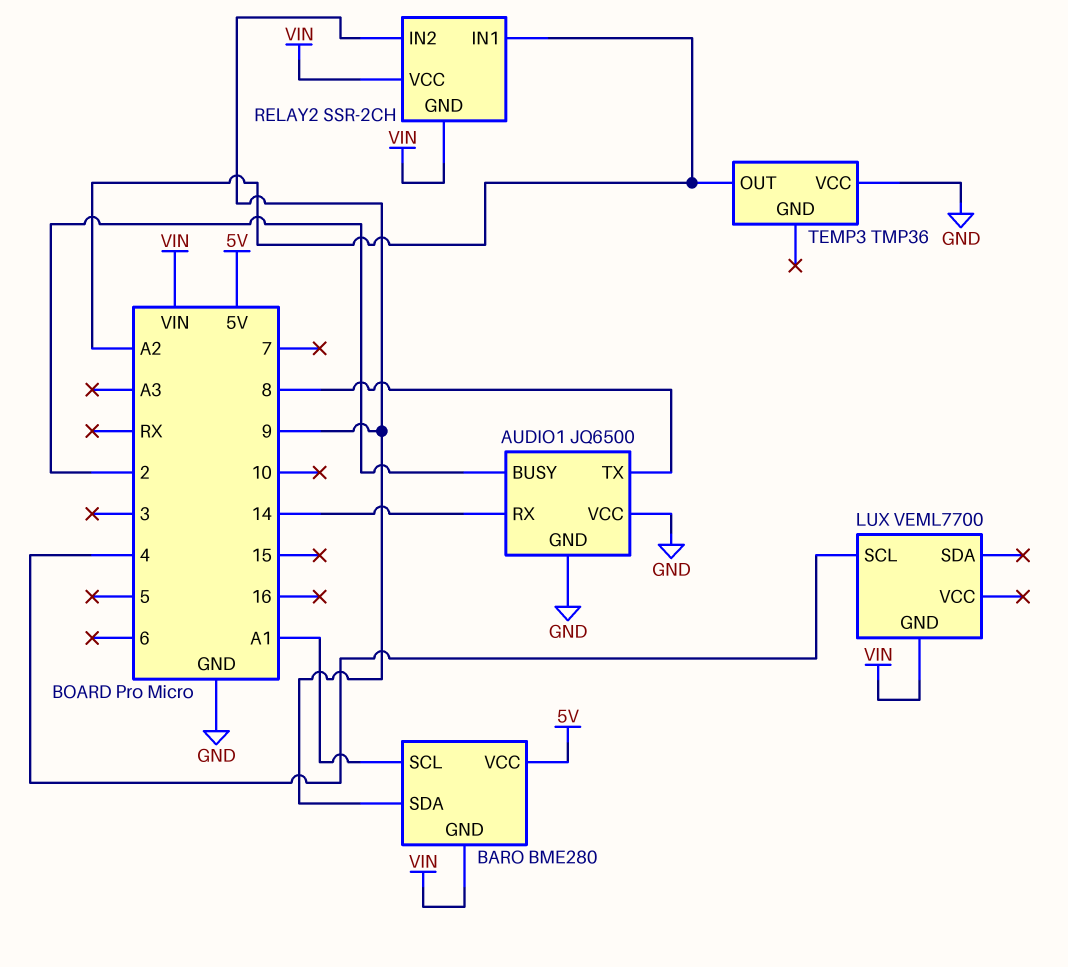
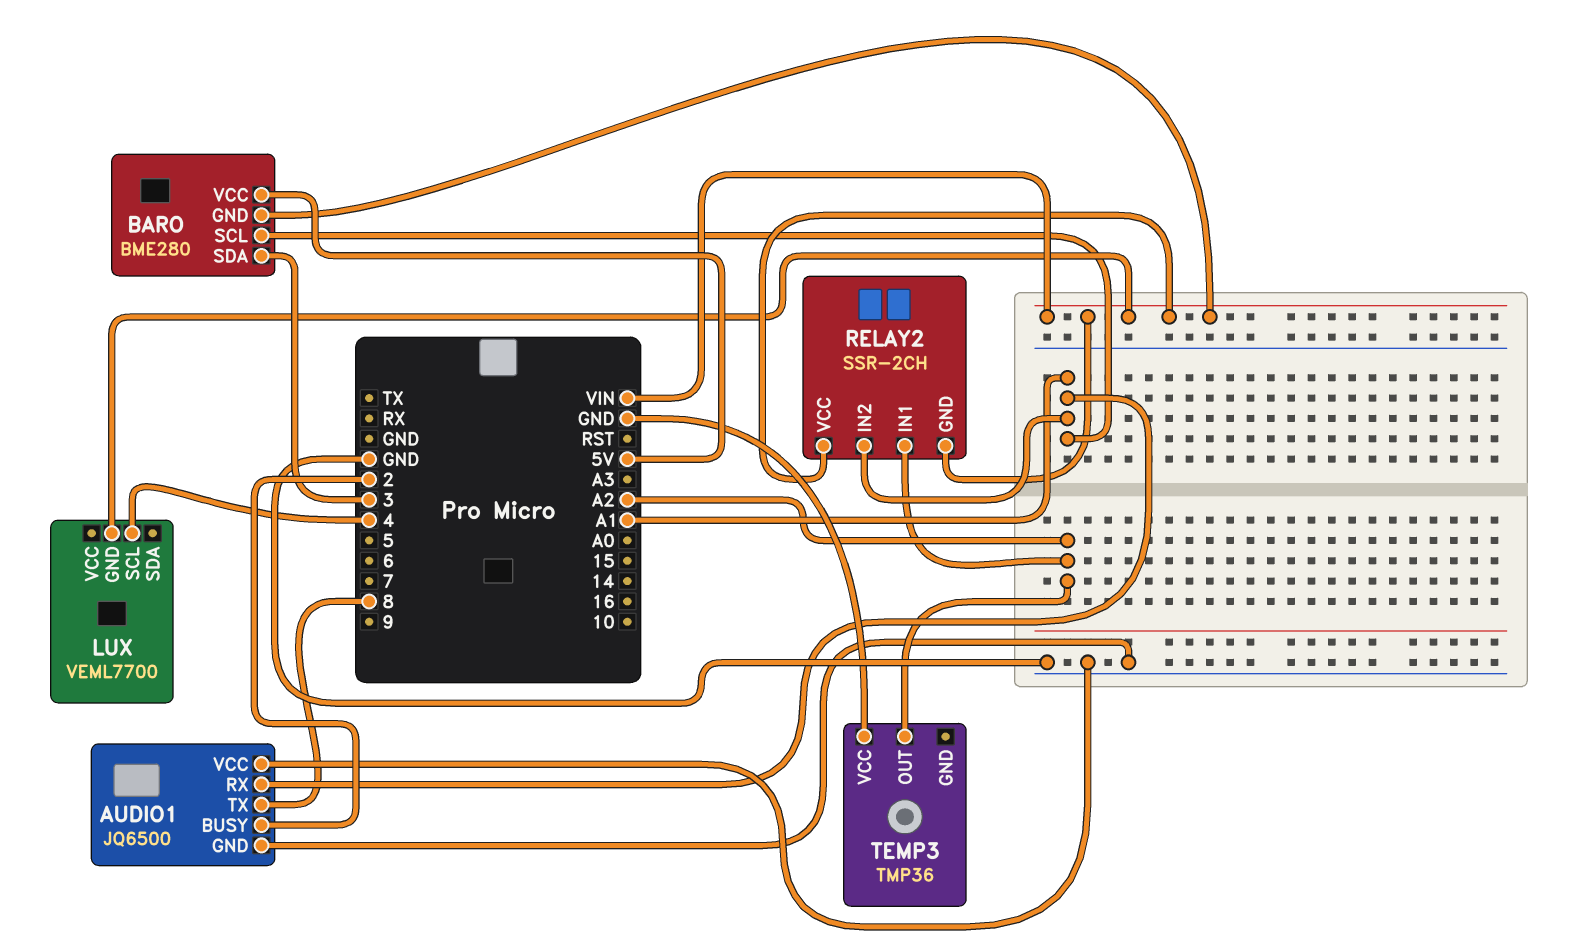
AUDIO1 pin RX: 14 -> A1
BARO pin SDA: 9 -> 3
RELAY2 pin IN2: 9 -> A1

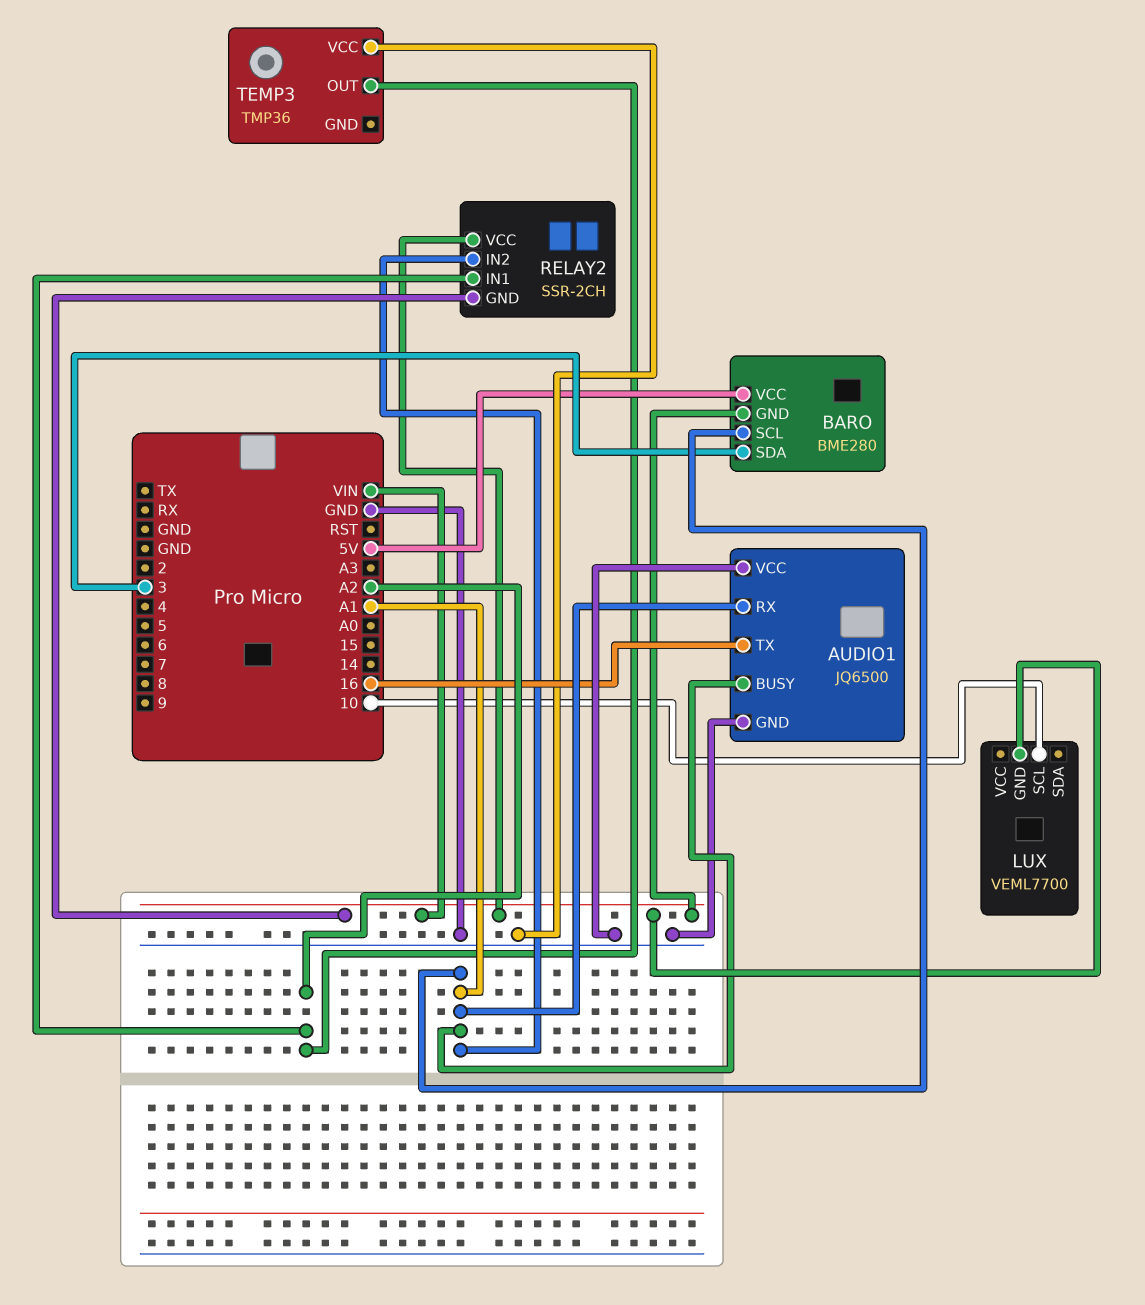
AUDIO1 pin BUSY: 2 -> A1
AUDIO1 pin TX: 8 -> 16
LUX pin SCL: 4 -> 10

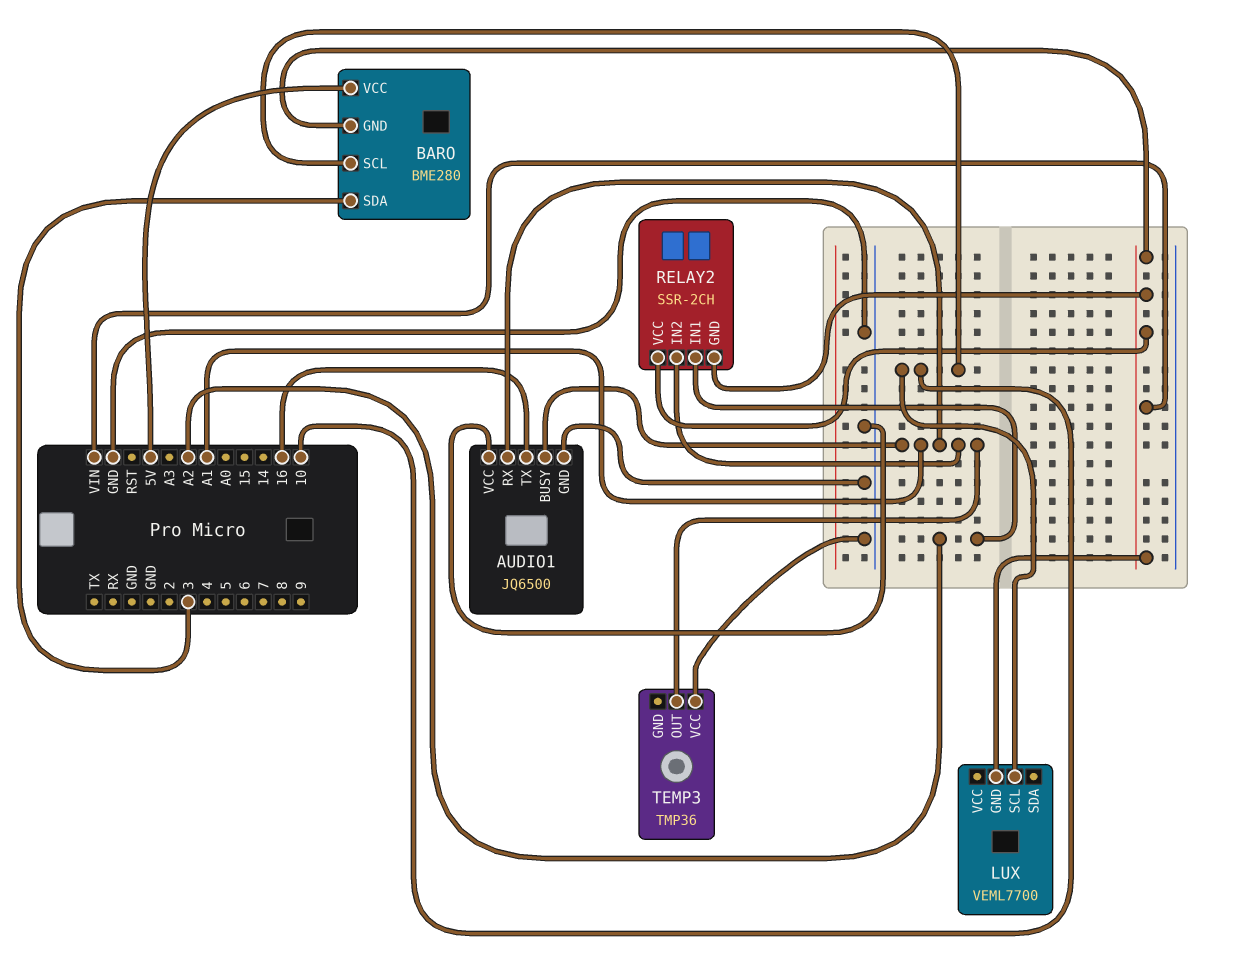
BARO pin SCL: A1 -> 10
TEMP3 pin OUT: A2 -> A1

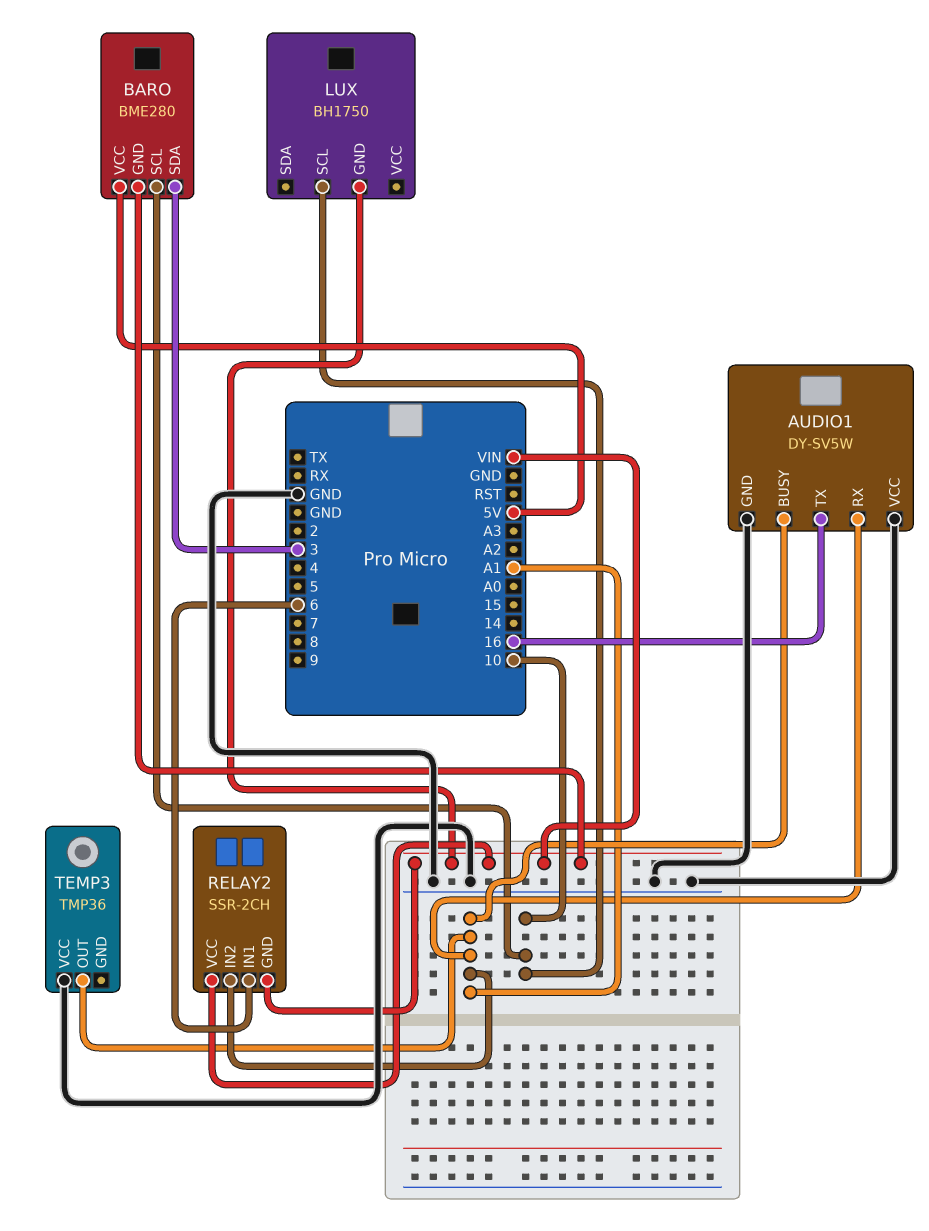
AUDIO1: JQ6500 -> DY-SV5W
LUX: VEML7700 -> BH1750
RELAY2 pin IN1: A2 -> 6

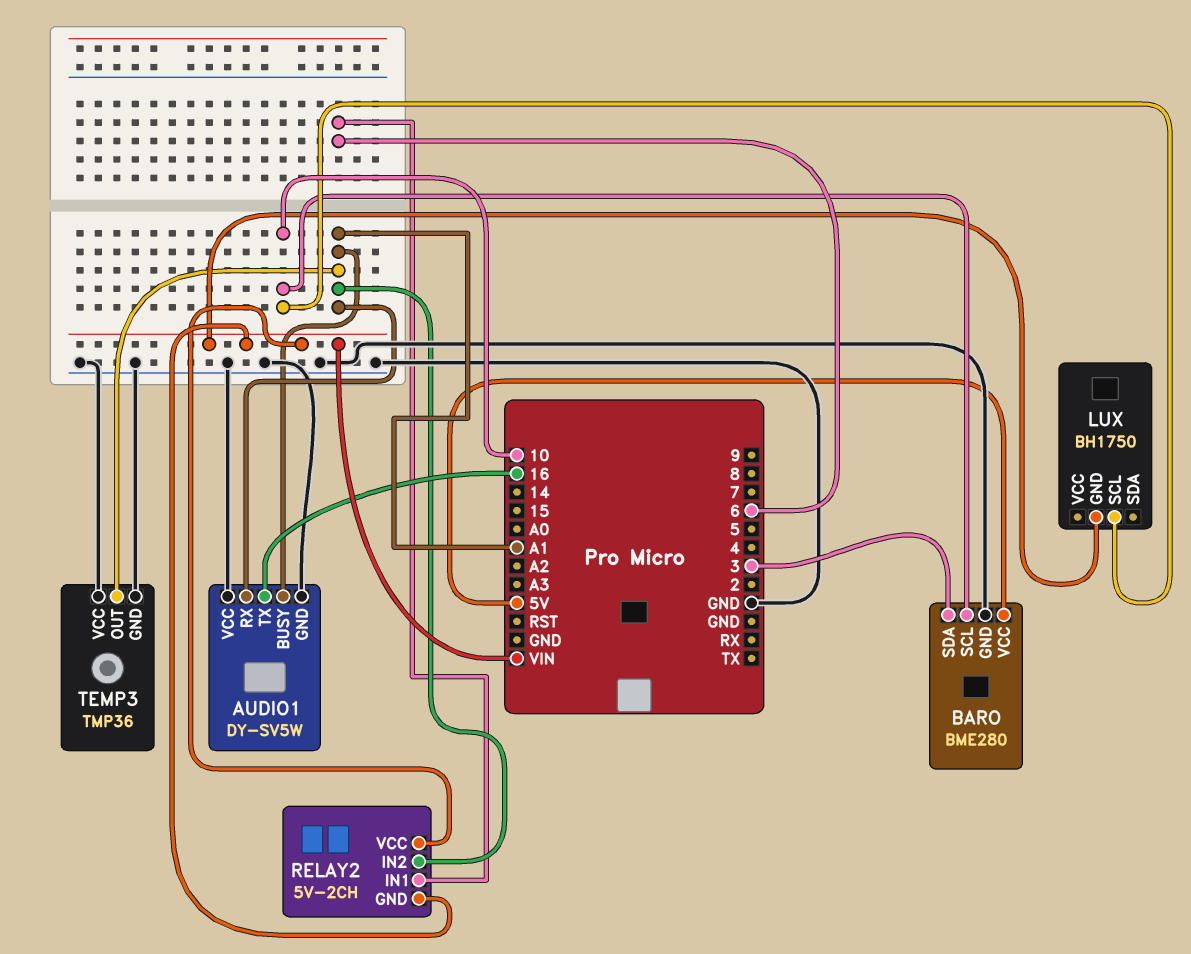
BARO pin GND: VIN -> GND
RELAY2: SSR-2CH -> 5V-2CH
TEMP3 pin GND: none -> GND

